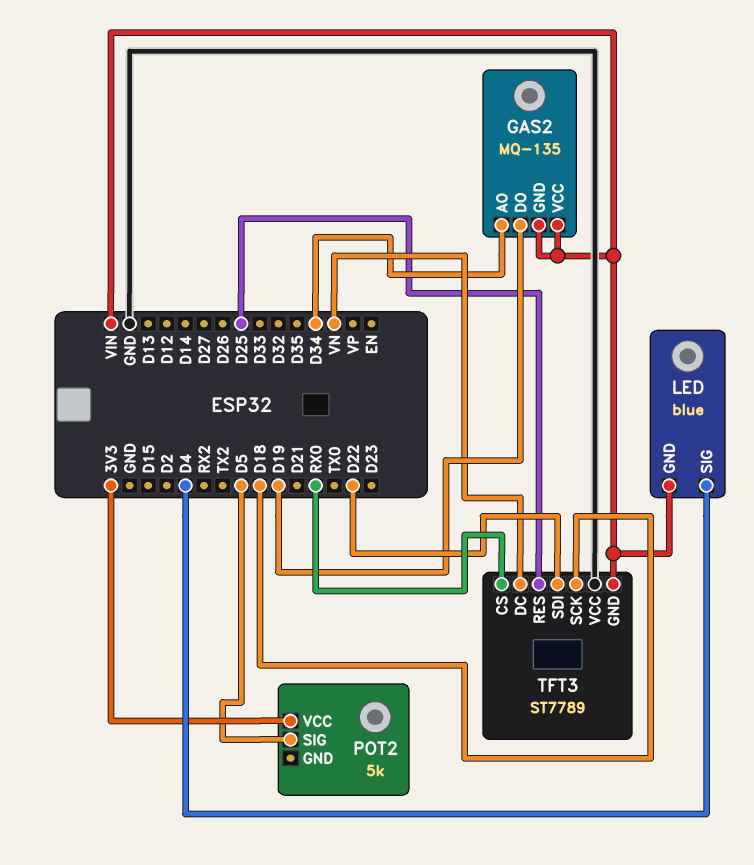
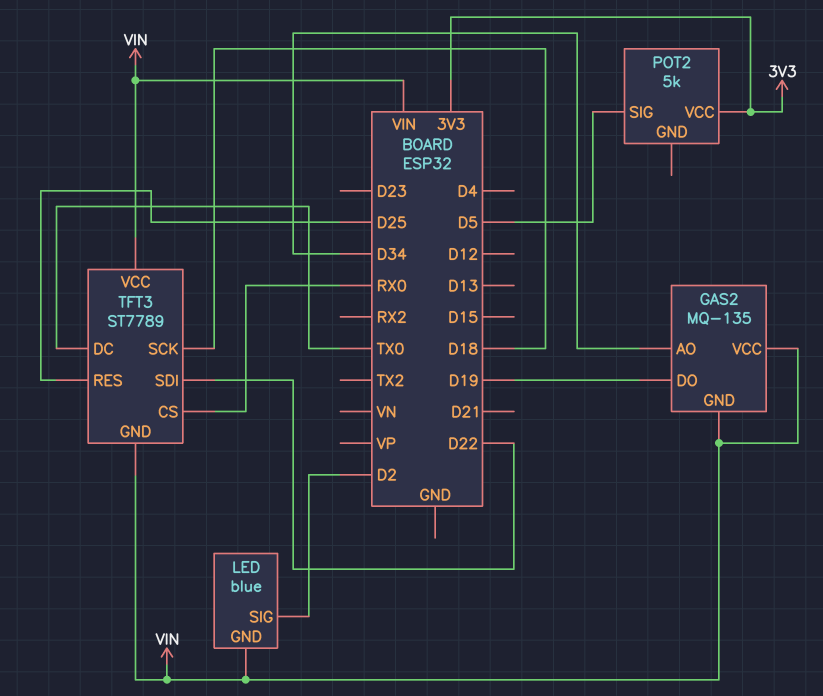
LED pin SIG: D4 -> D2
TFT3 pin DC: VN -> TX0
TFT3 pin VCC: GND -> VIN

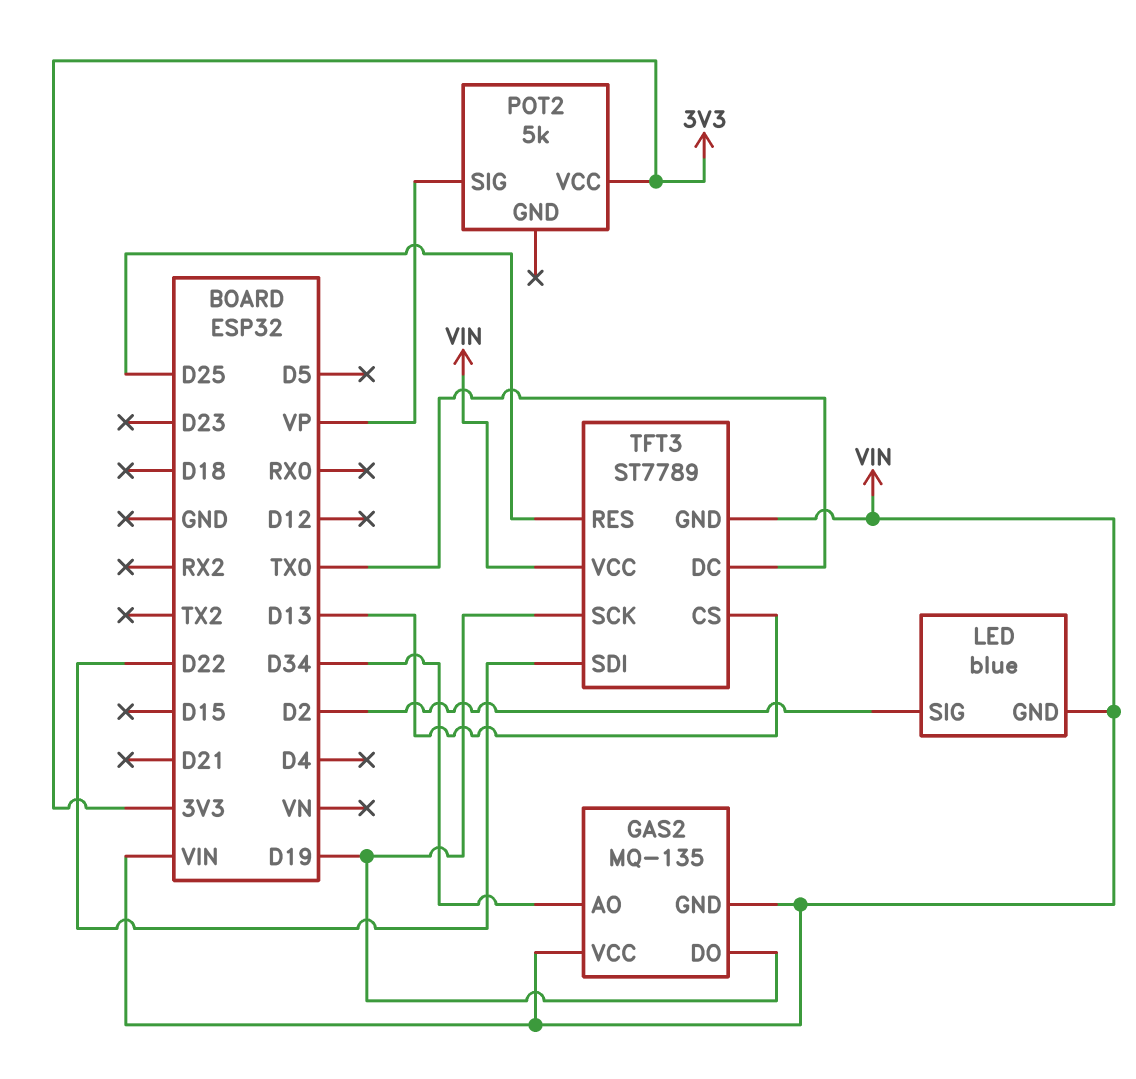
POT2 pin SIG: D5 -> VP
TFT3 pin CS: RX0 -> D13
TFT3 pin SCK: D18 -> D19

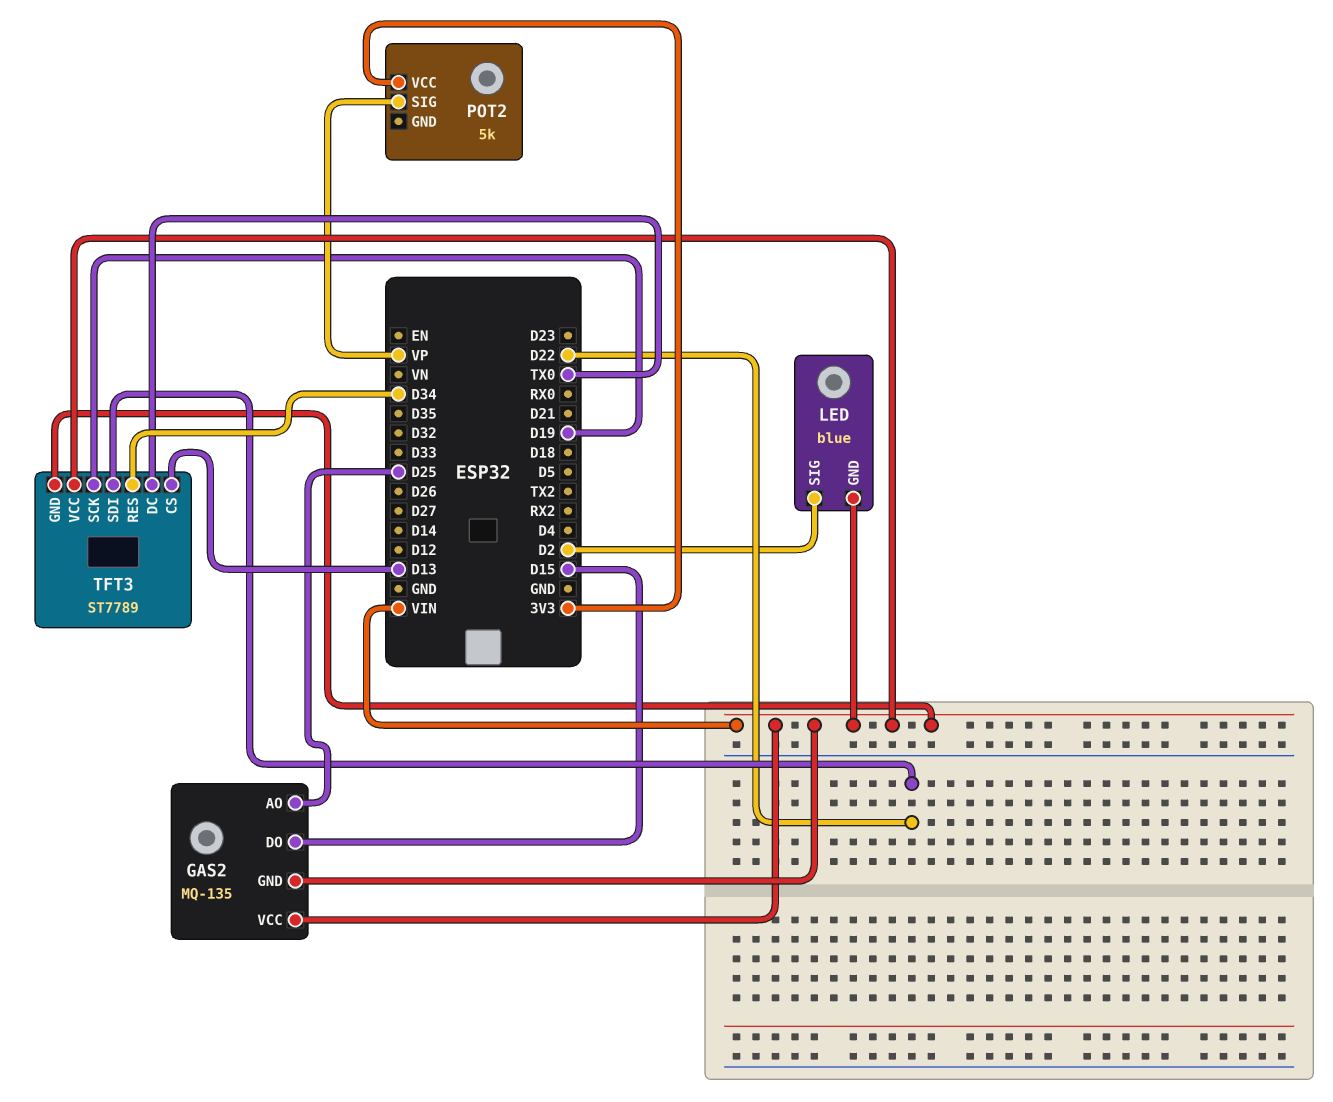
GAS2 pin AO: D34 -> D25
GAS2 pin DO: D19 -> D15
TFT3 pin RES: D25 -> D34

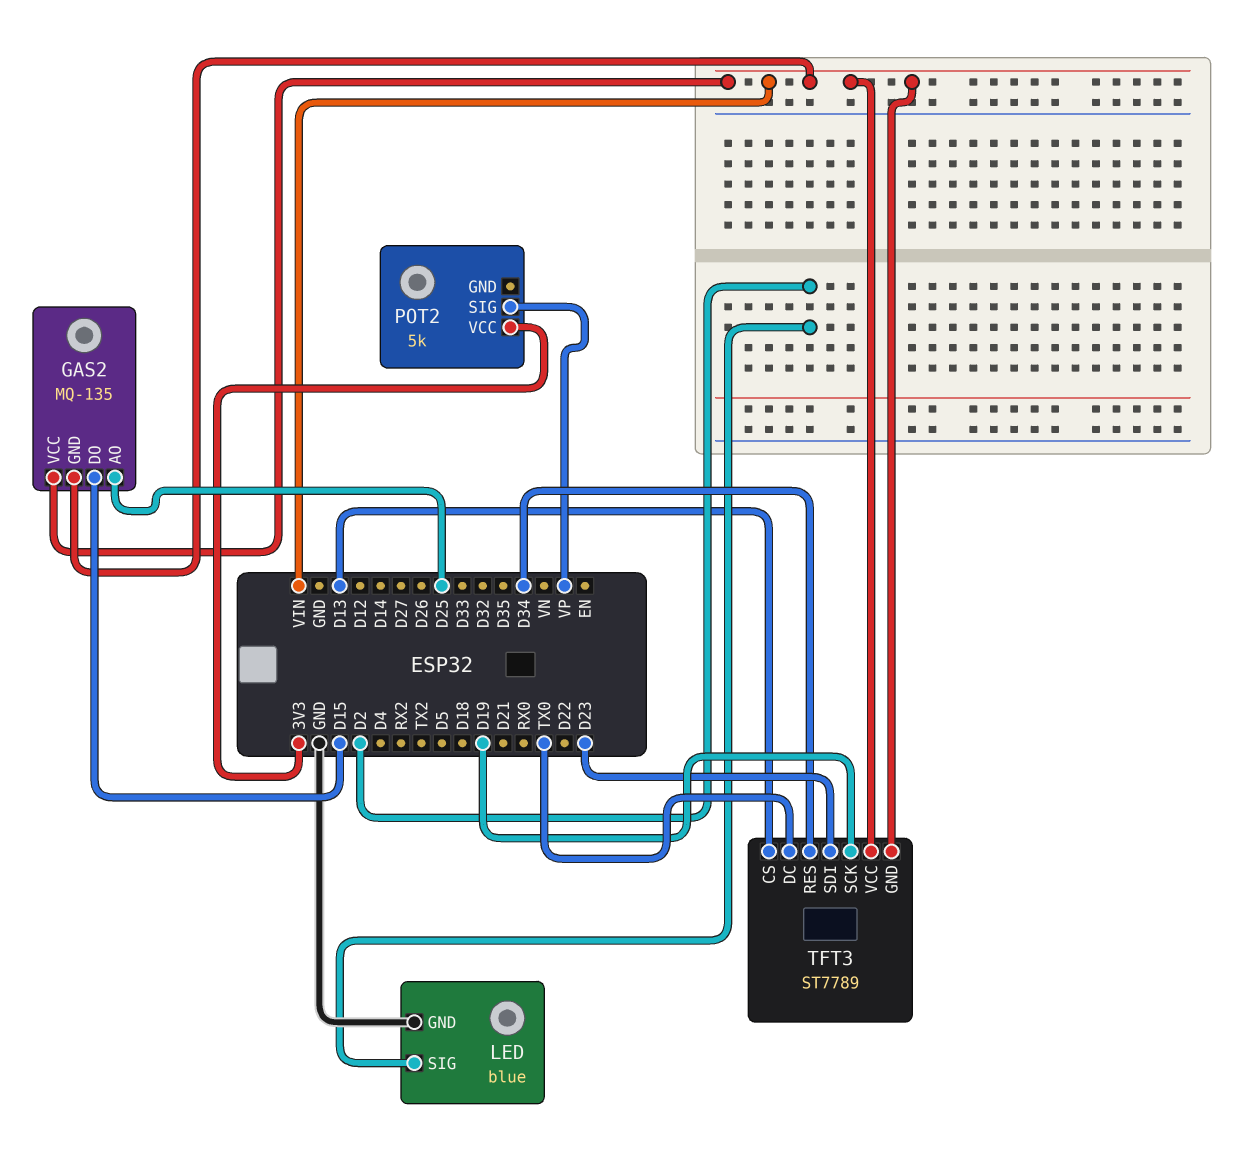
LED pin GND: VIN -> GND
TFT3 pin SDI: D22 -> D23

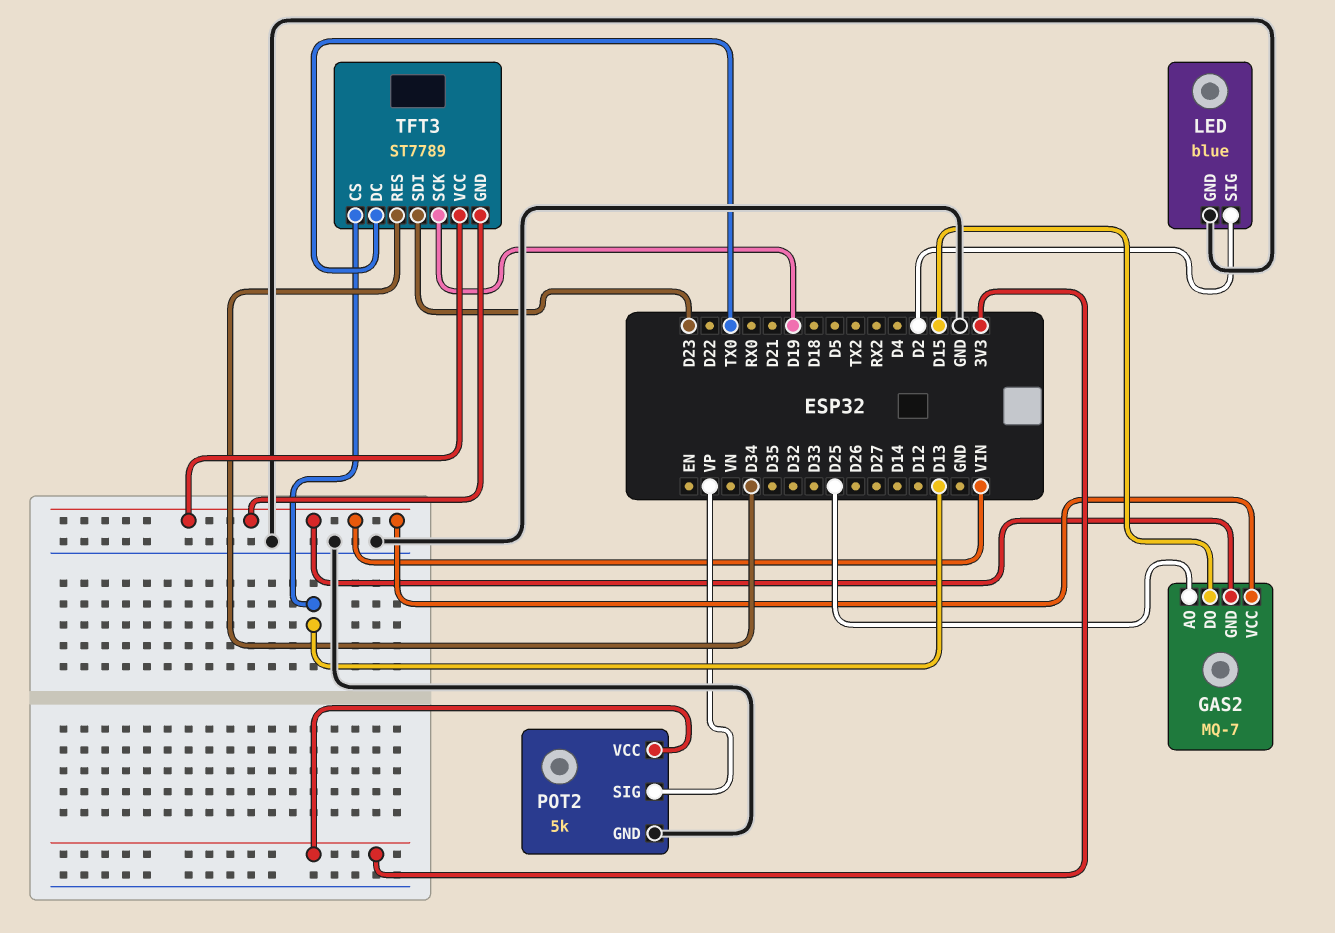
GAS2: MQ-135 -> MQ-7
POT2 pin GND: none -> GND

